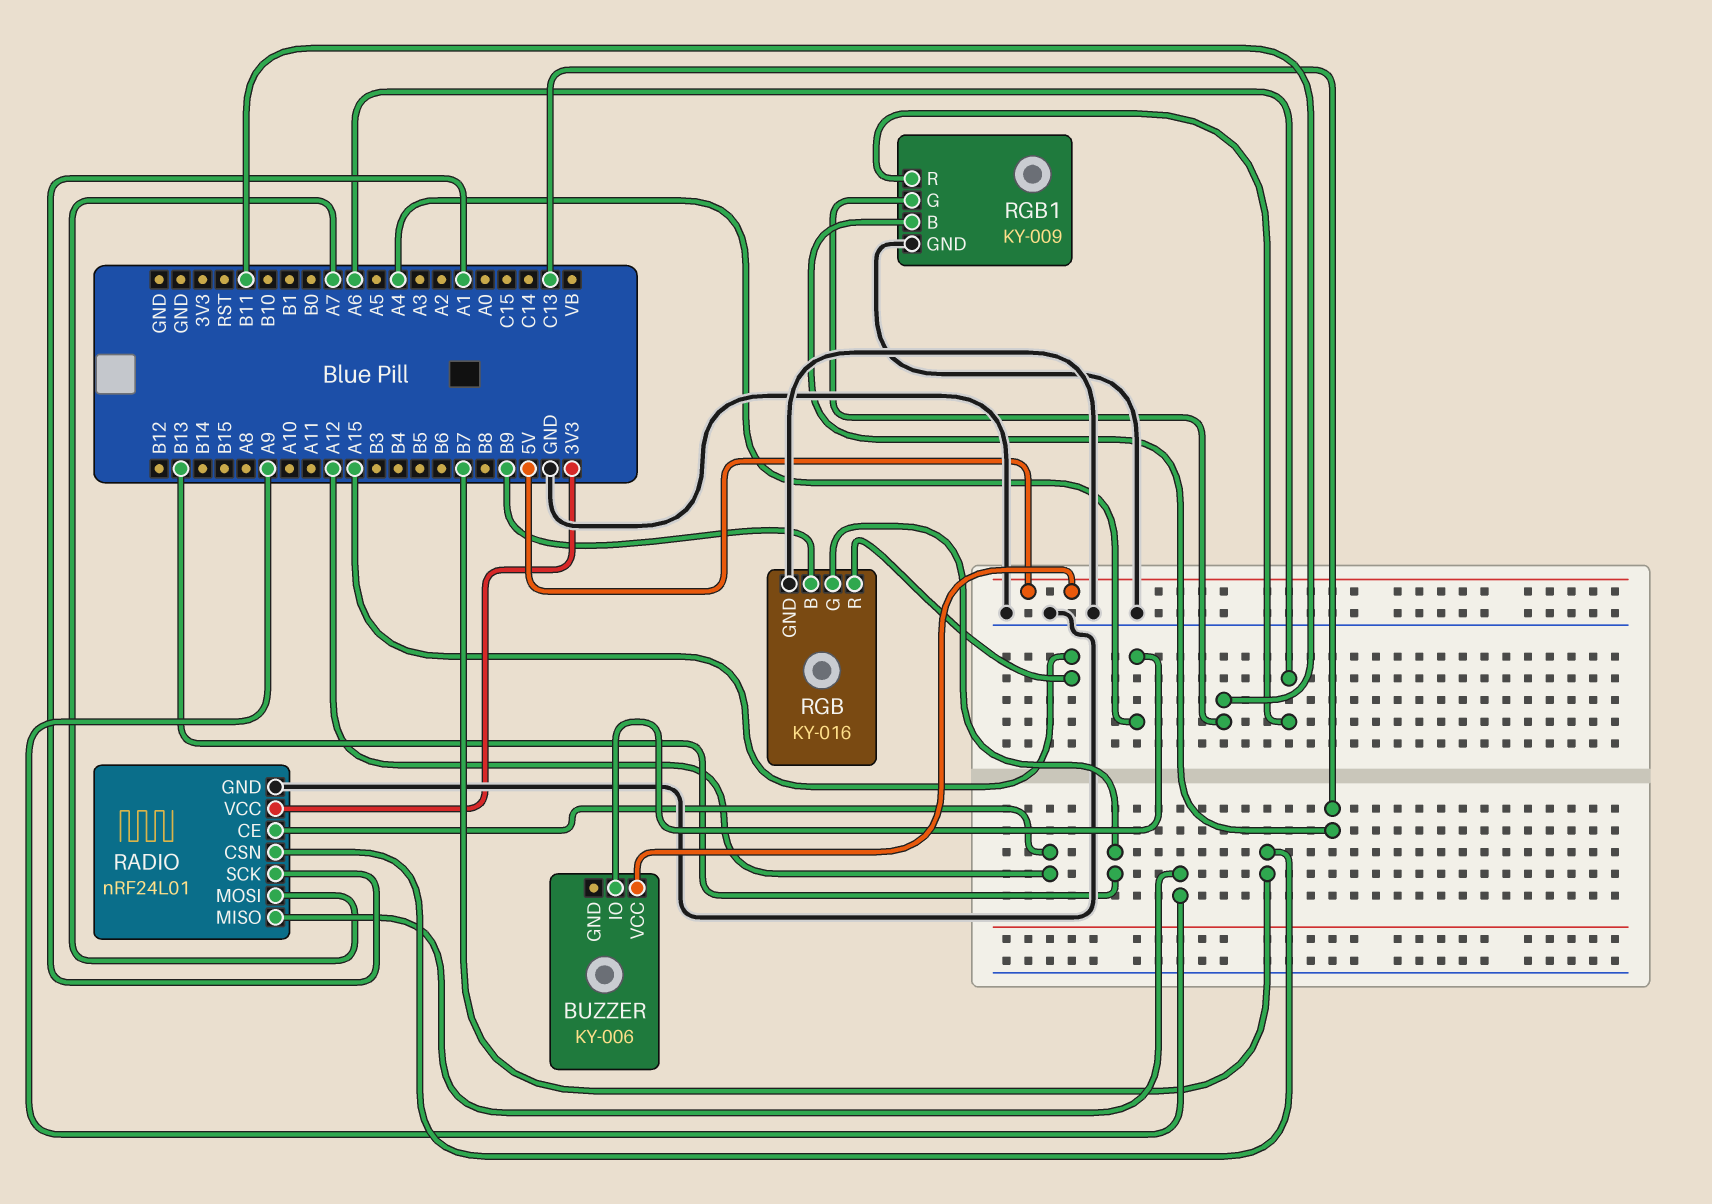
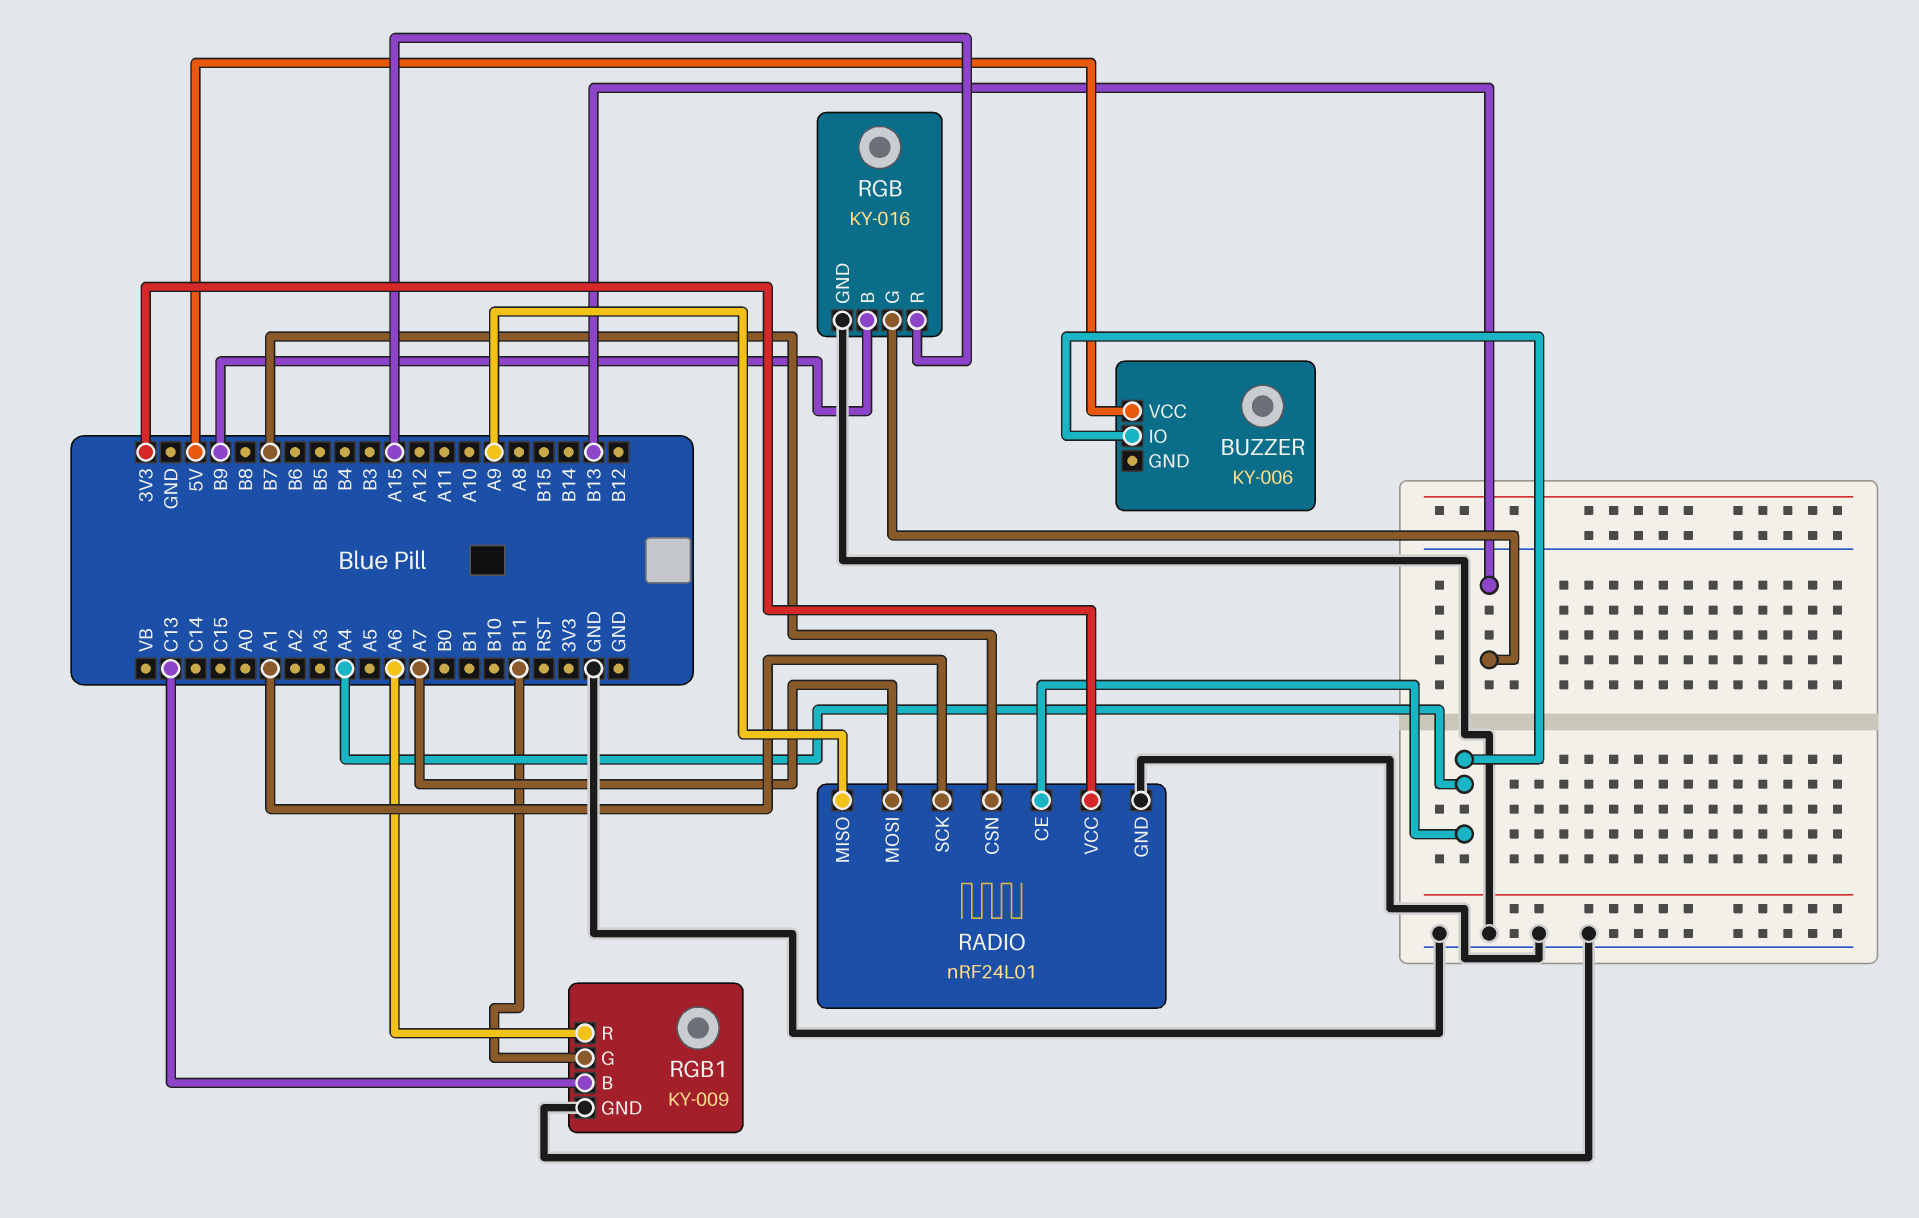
RADIO pin CE: A12 -> A4

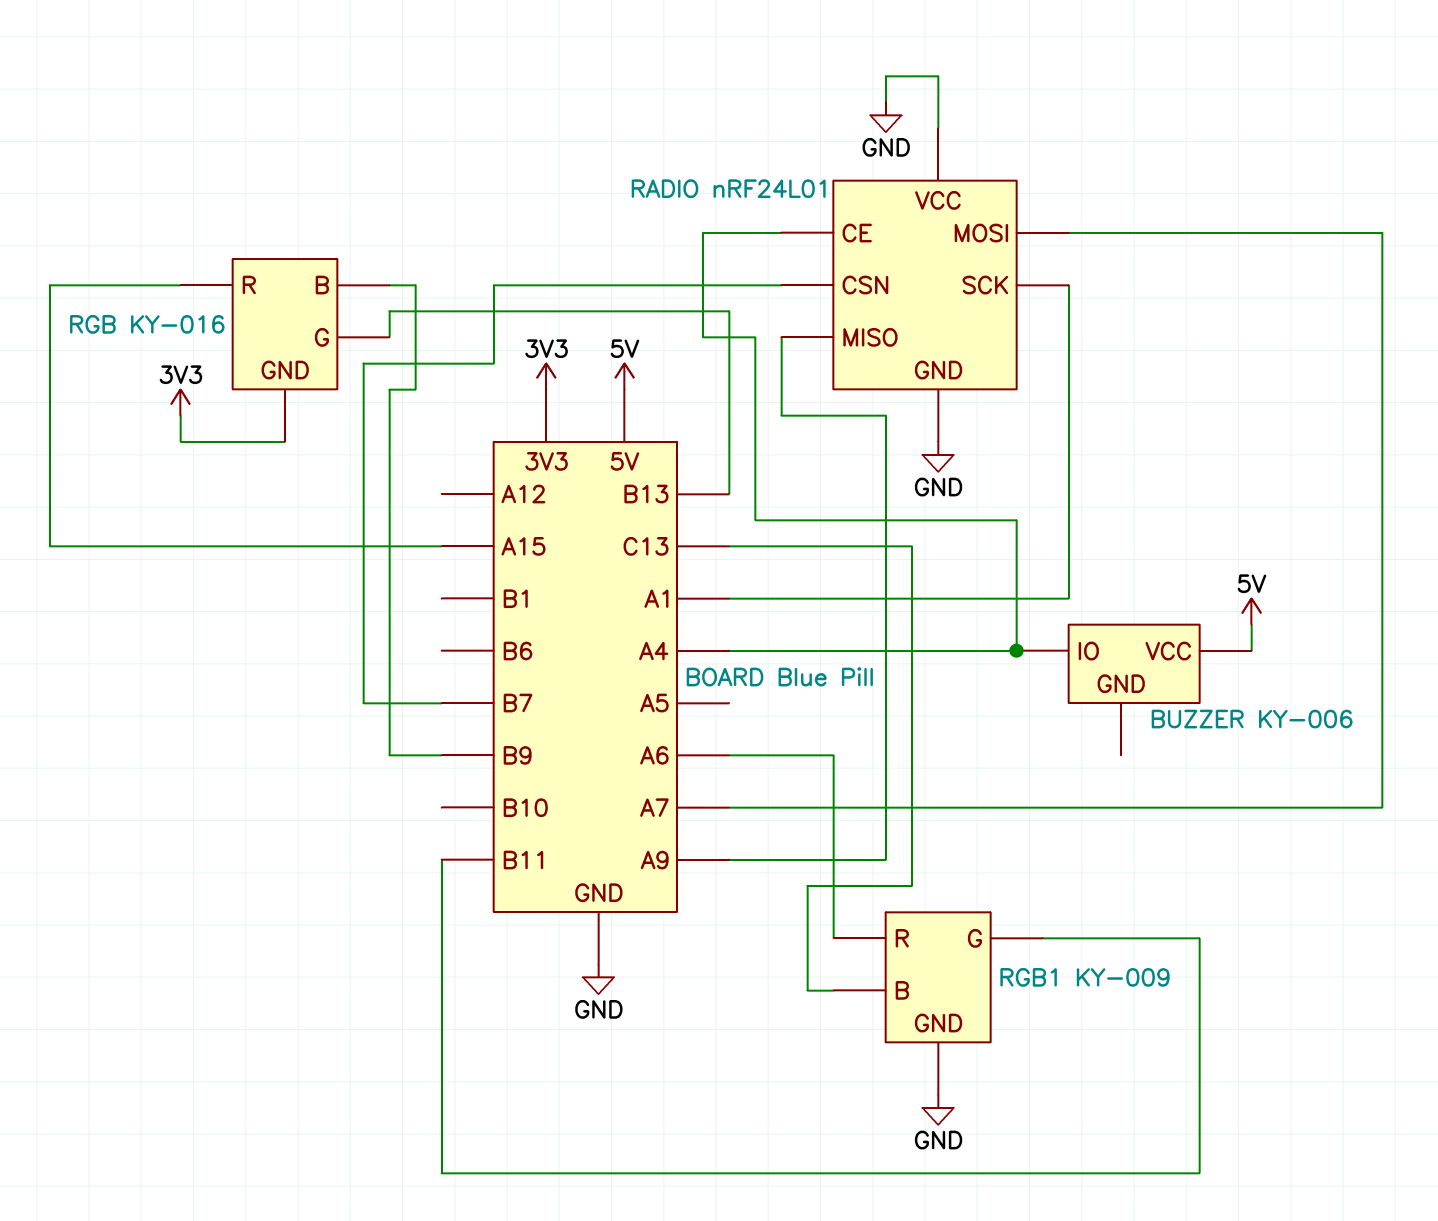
RADIO pin VCC: 3V3 -> GND
RGB pin GND: GND -> 3V3

